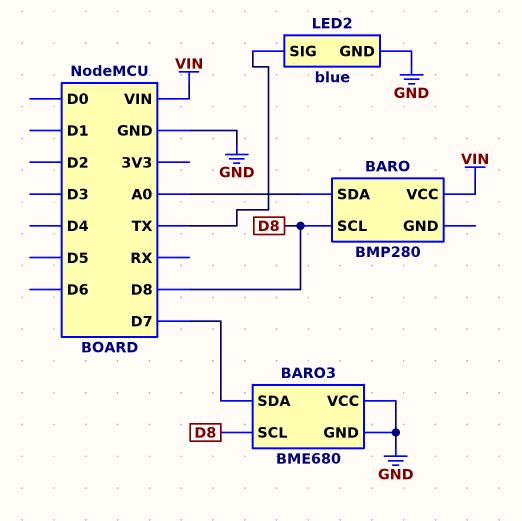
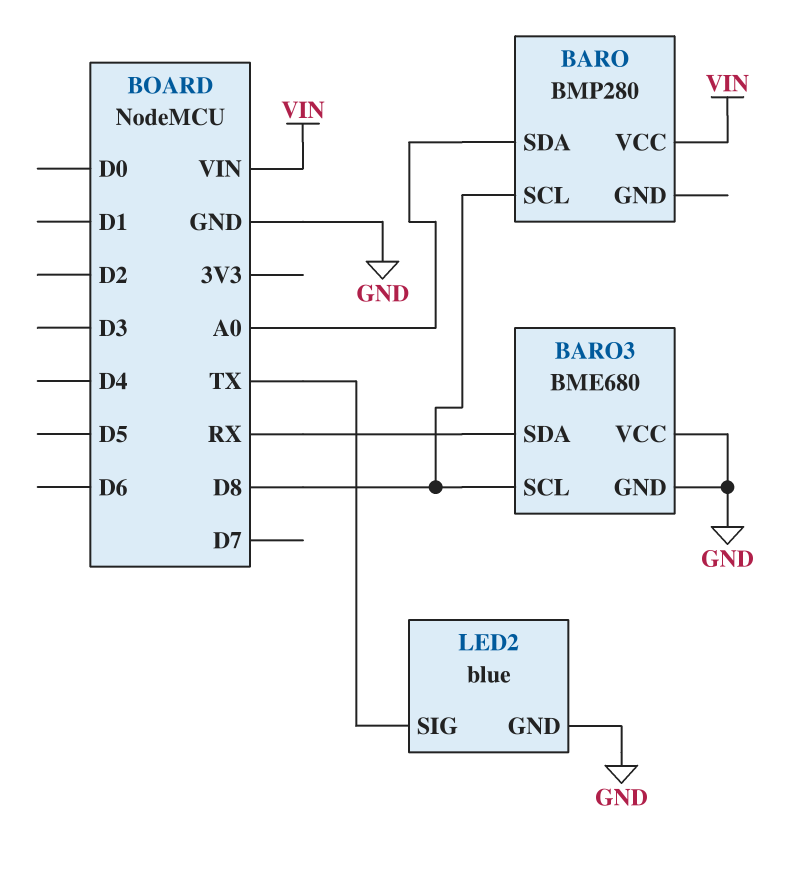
BARO3 pin SDA: D7 -> RX

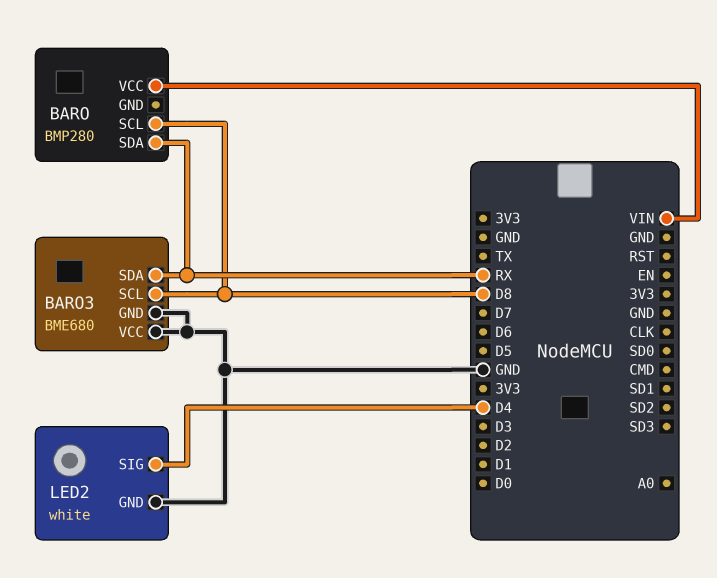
BARO pin SDA: A0 -> RX
LED2: blue -> white
LED2 pin SIG: TX -> D4

